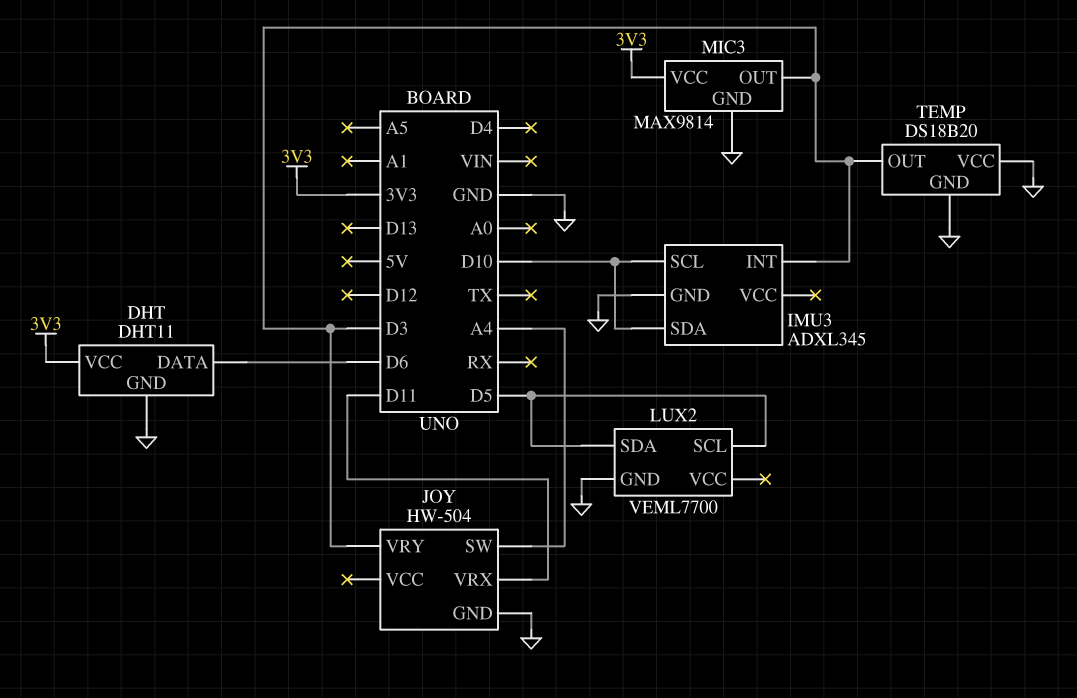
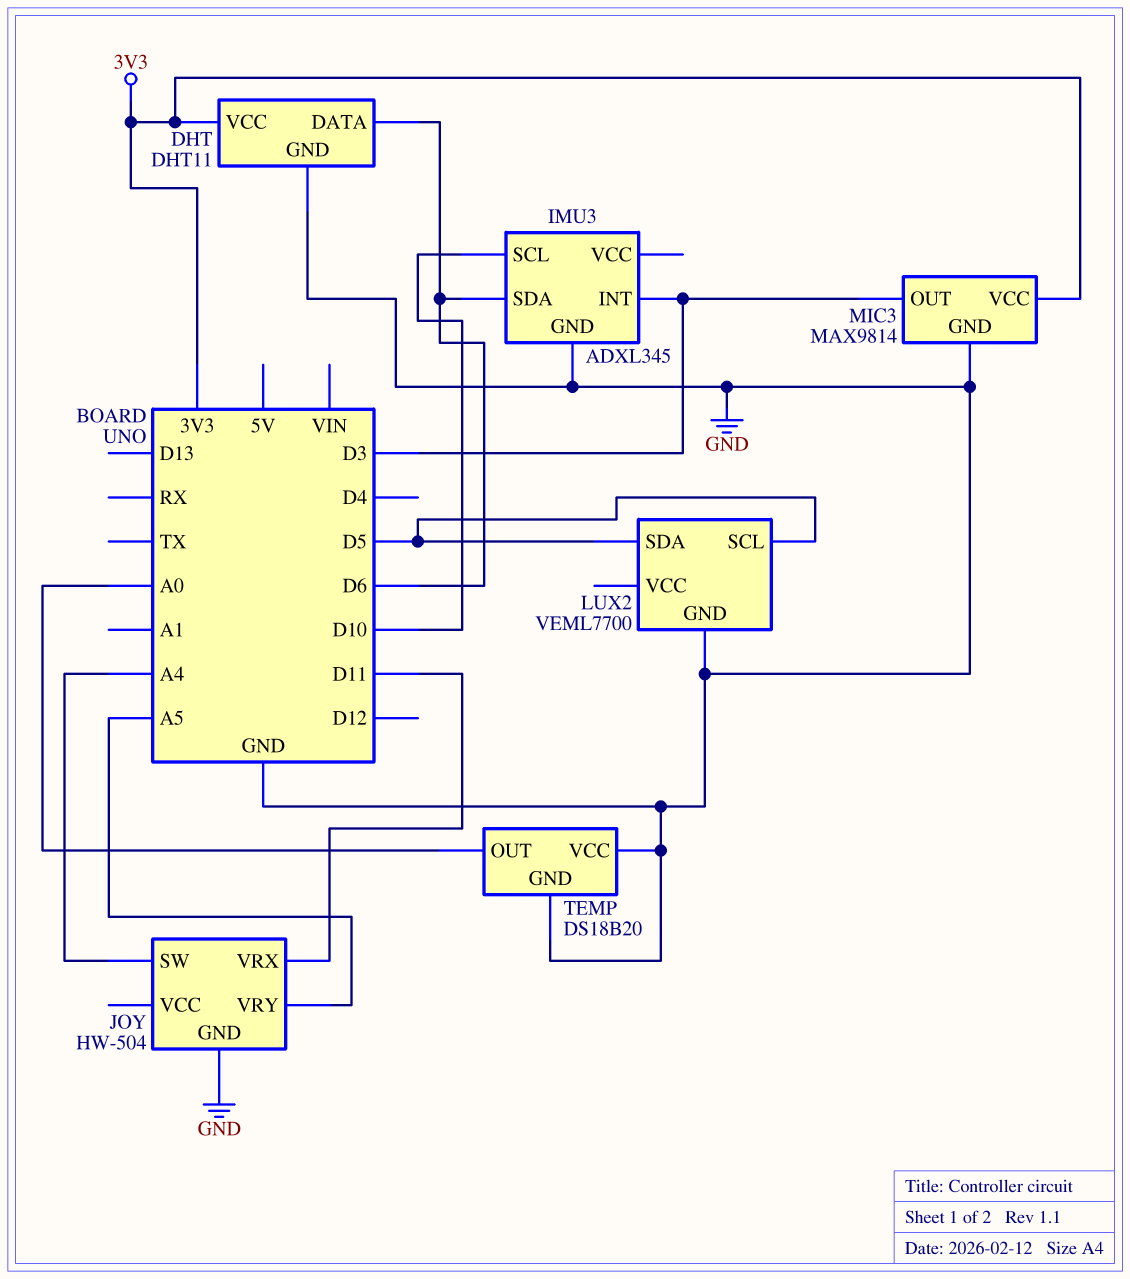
IMU3 pin SDA: D10 -> D6
JOY pin VRY: D3 -> A5
TEMP pin OUT: D3 -> A0

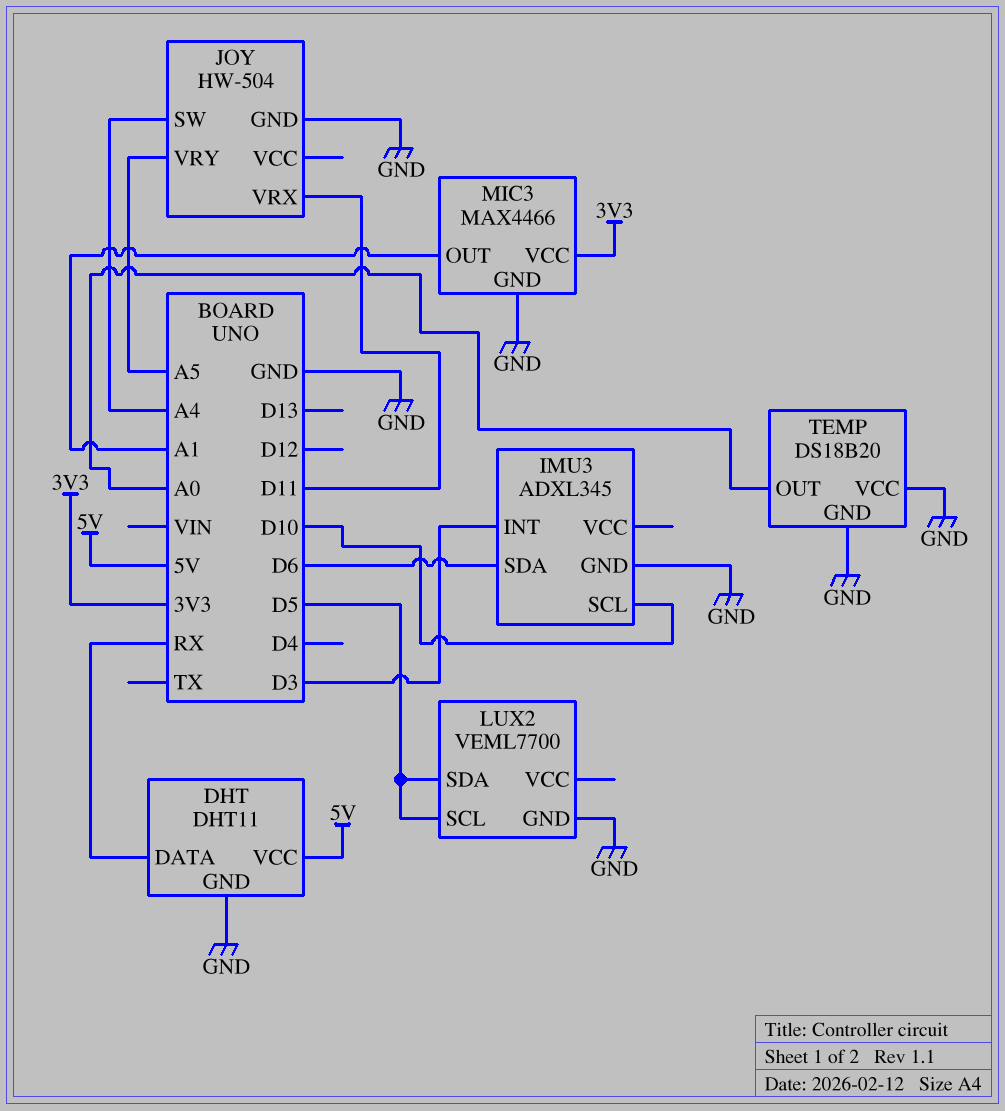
DHT pin DATA: D6 -> RX
DHT pin VCC: 3V3 -> 5V
MIC3: MAX9814 -> MAX4466
MIC3 pin OUT: D3 -> A1

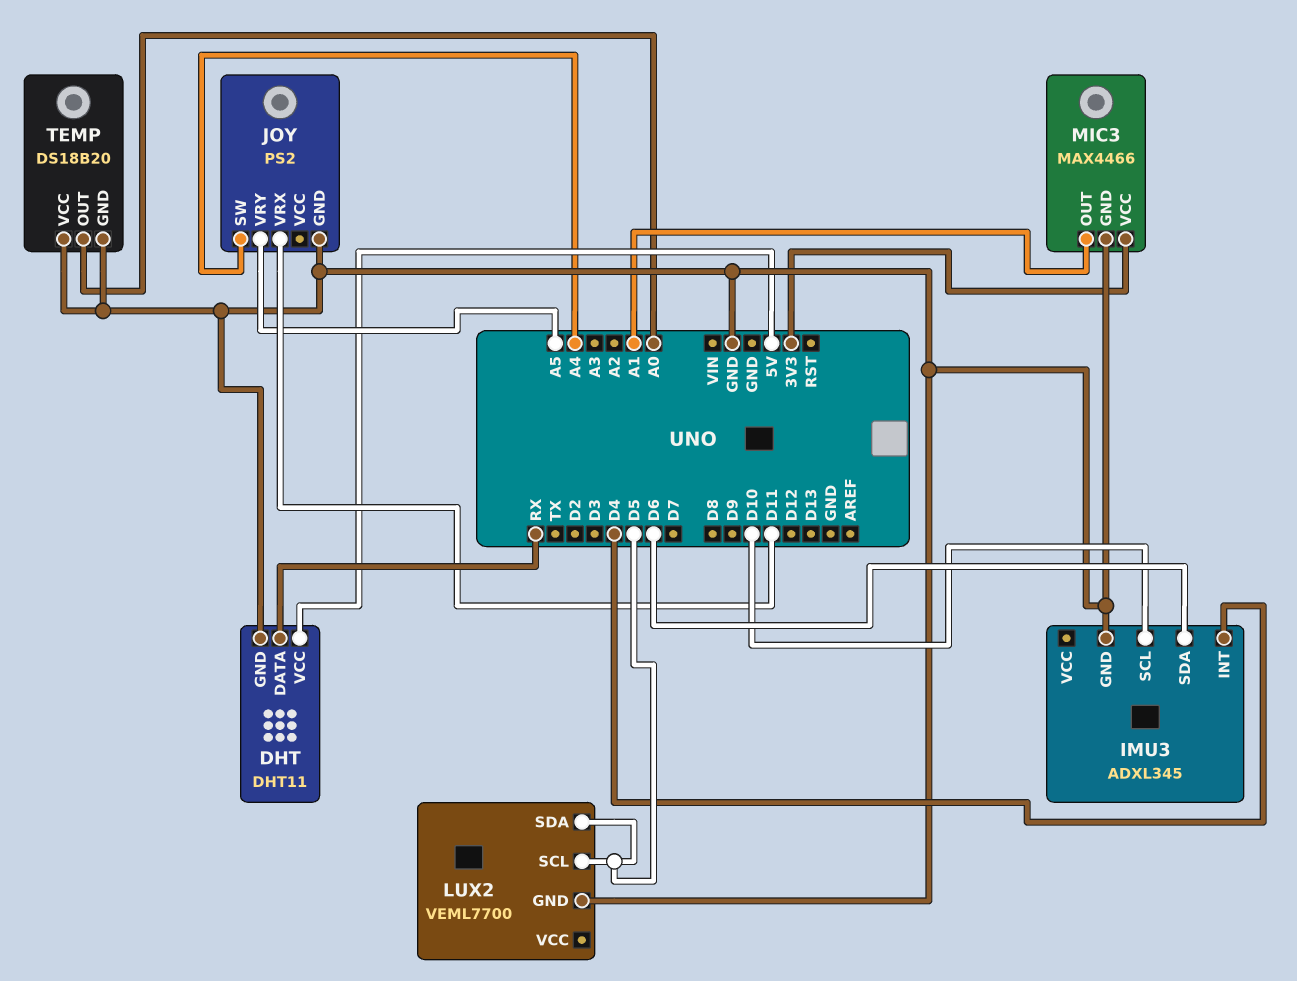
IMU3 pin INT: D3 -> D4
JOY: HW-504 -> PS2

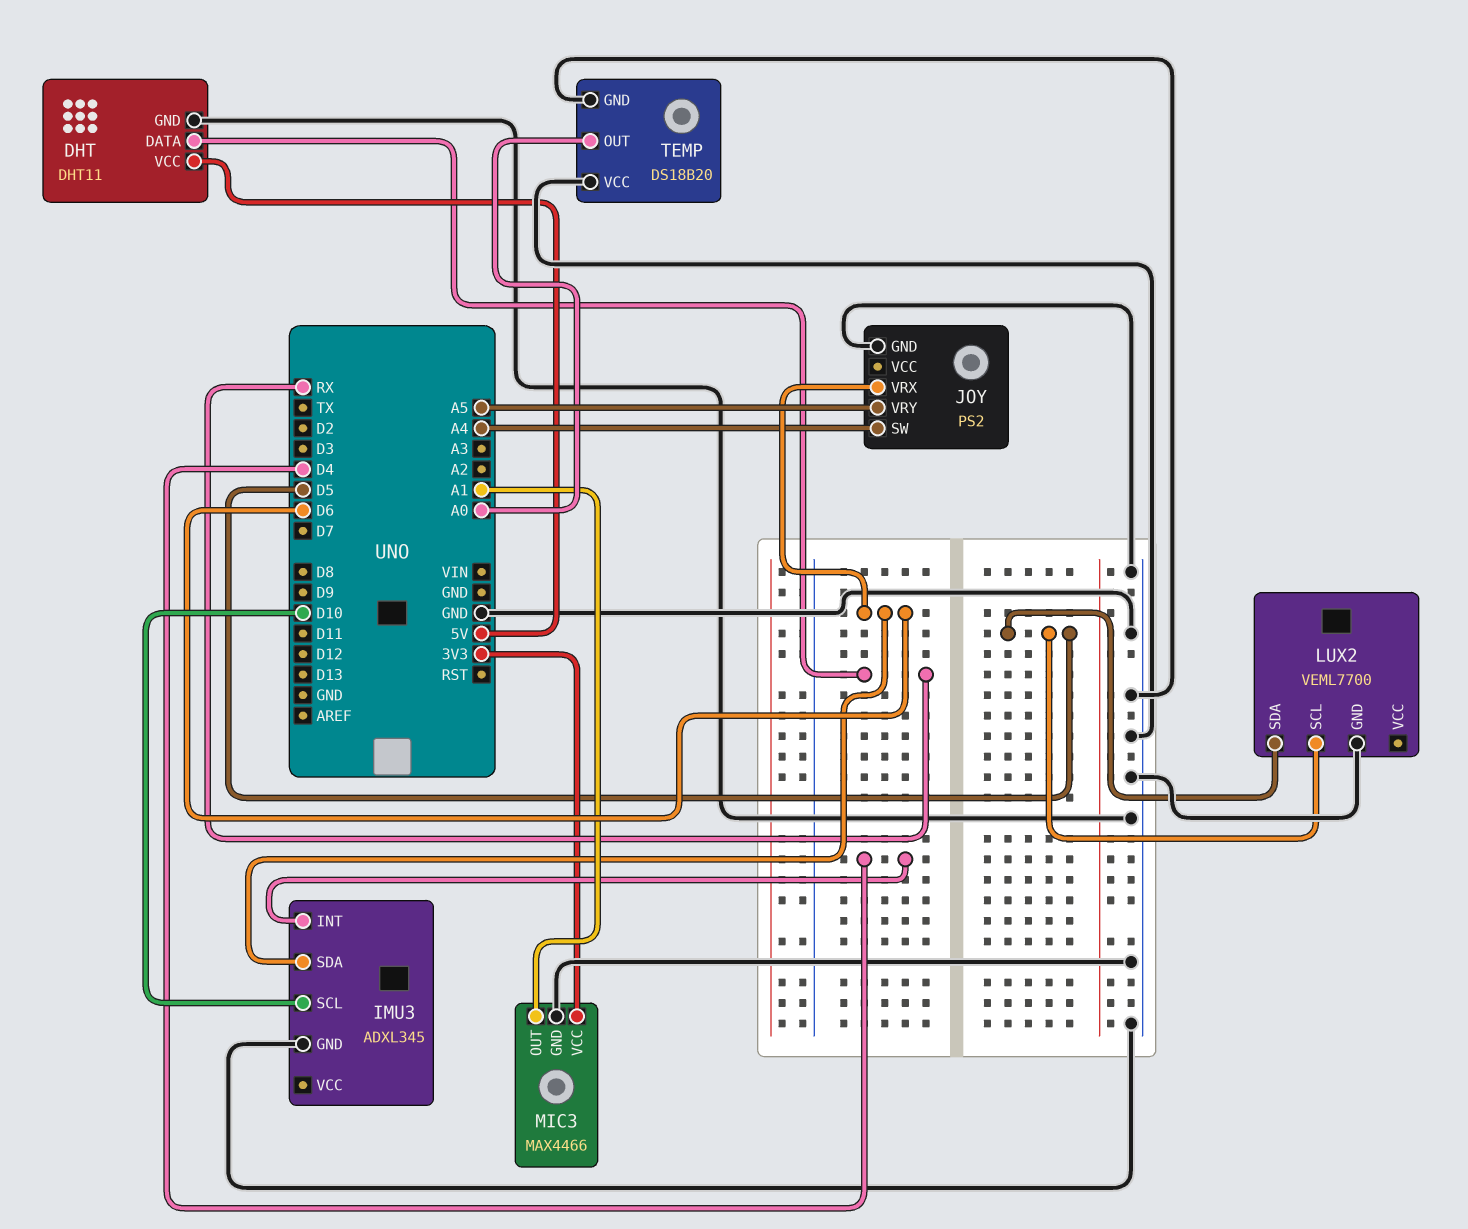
JOY pin VRX: D11 -> D6

